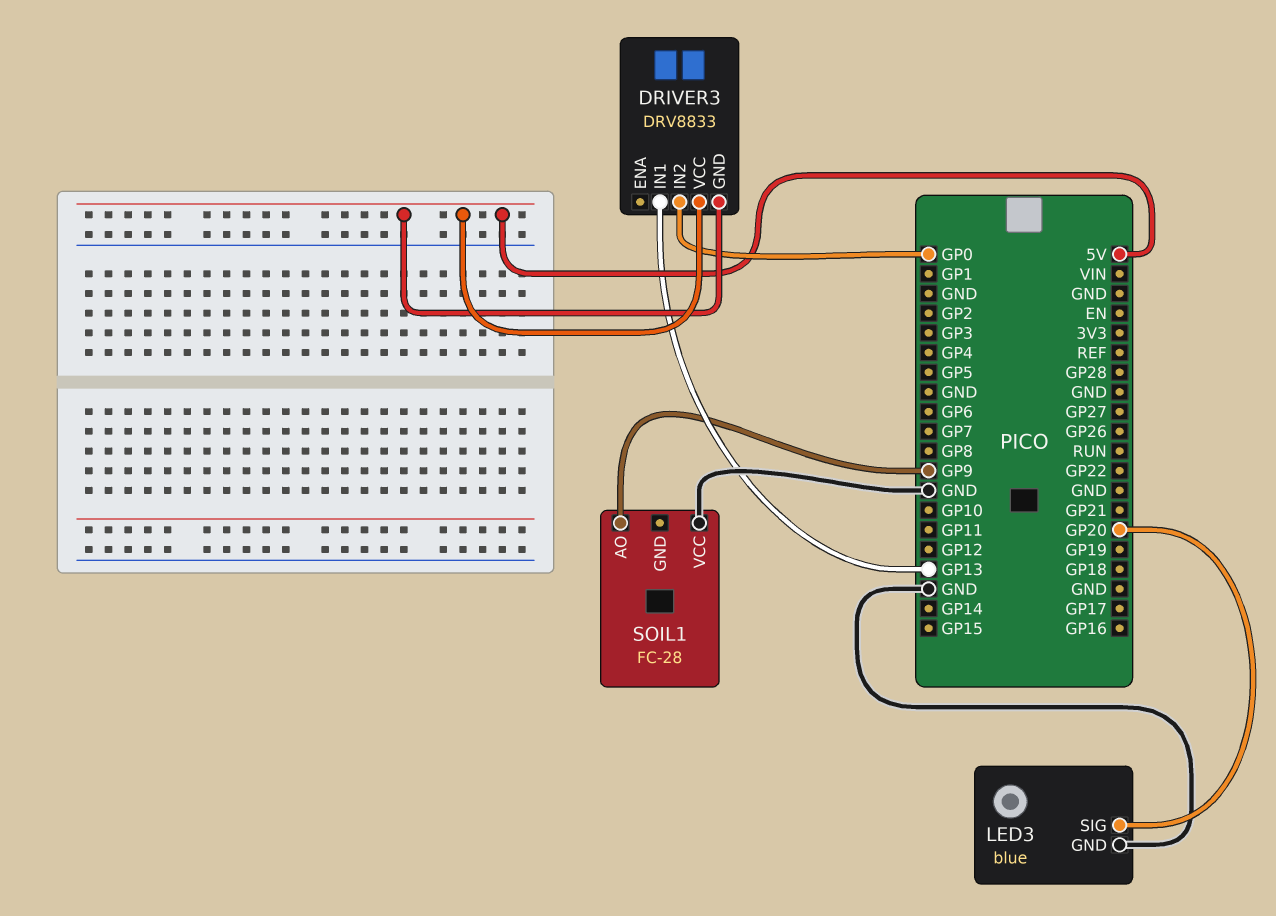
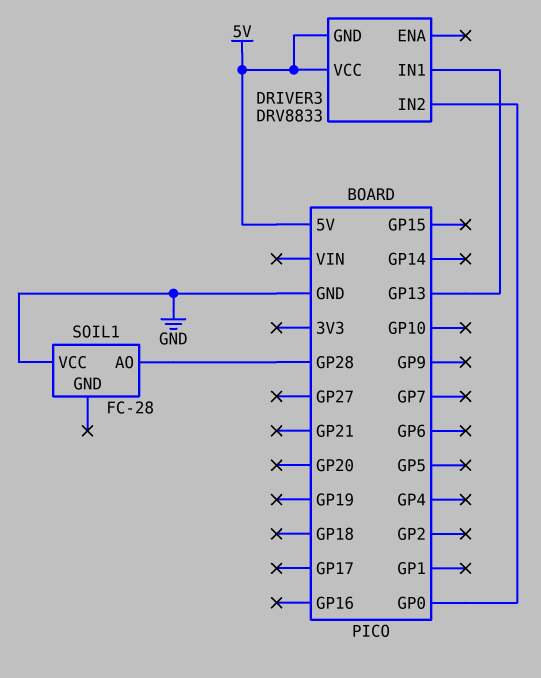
LED3: blue -> none
LED3 pin GND: GND -> none
LED3 pin SIG: GP20 -> none
SOIL1 pin AO: GP9 -> GP28

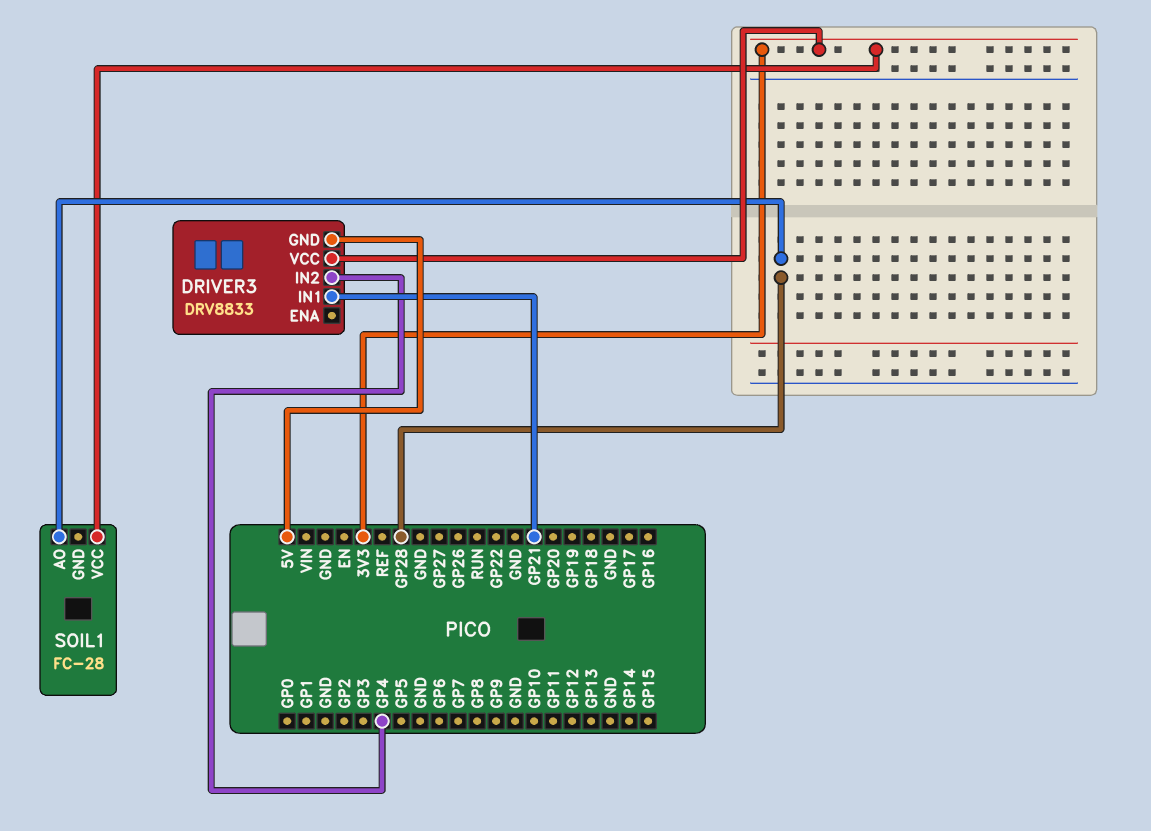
DRIVER3 pin IN1: GP13 -> GP21
DRIVER3 pin IN2: GP0 -> GP4
DRIVER3 pin VCC: 5V -> 3V3
SOIL1 pin VCC: GND -> 3V3

